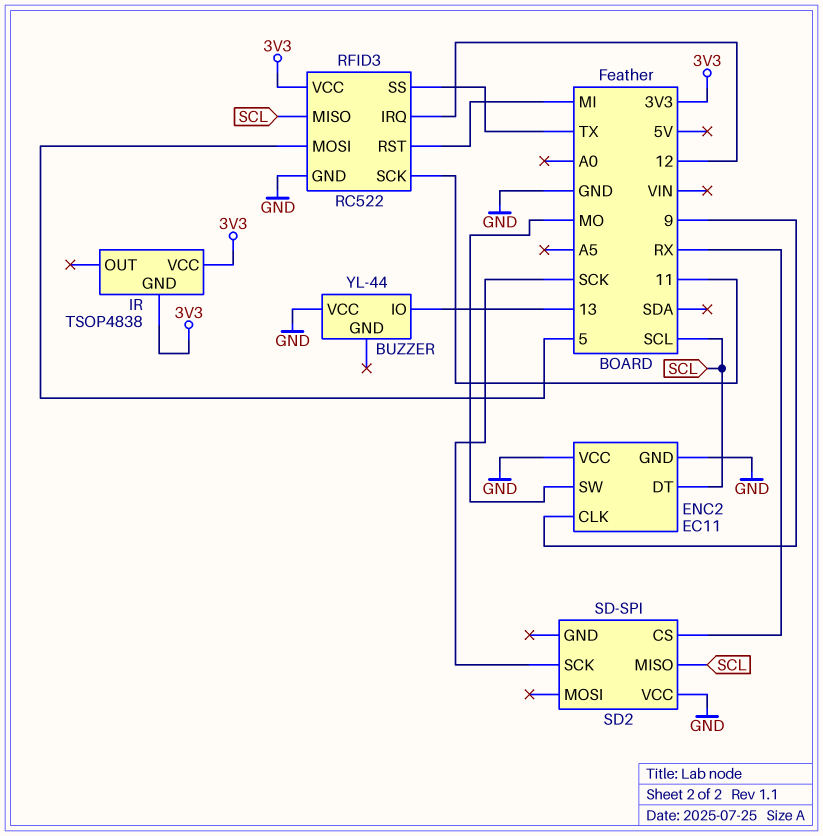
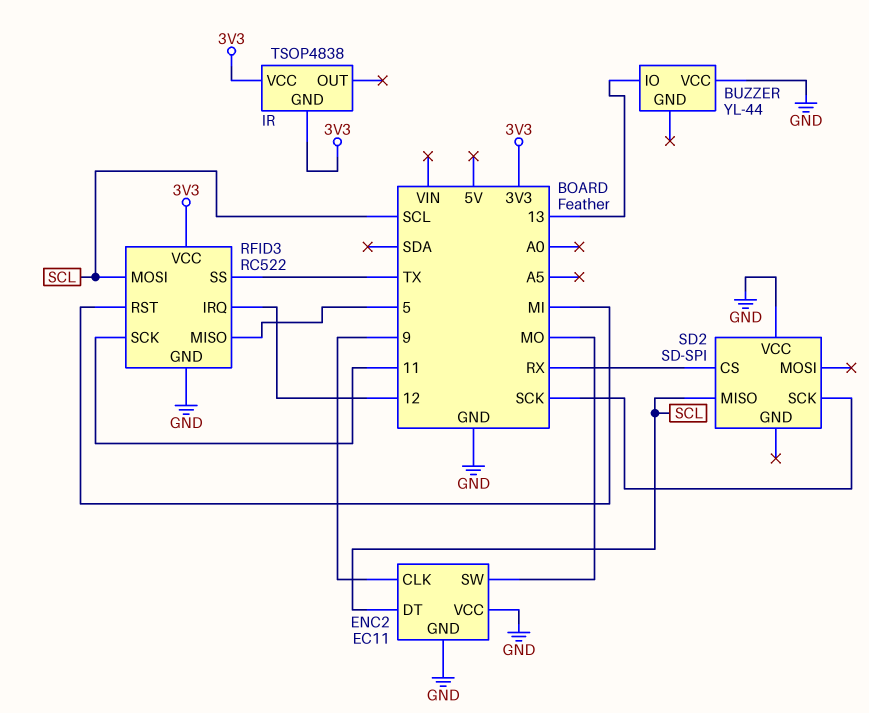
RFID3 pin MISO: SCL -> 5
RFID3 pin MOSI: 5 -> SCL

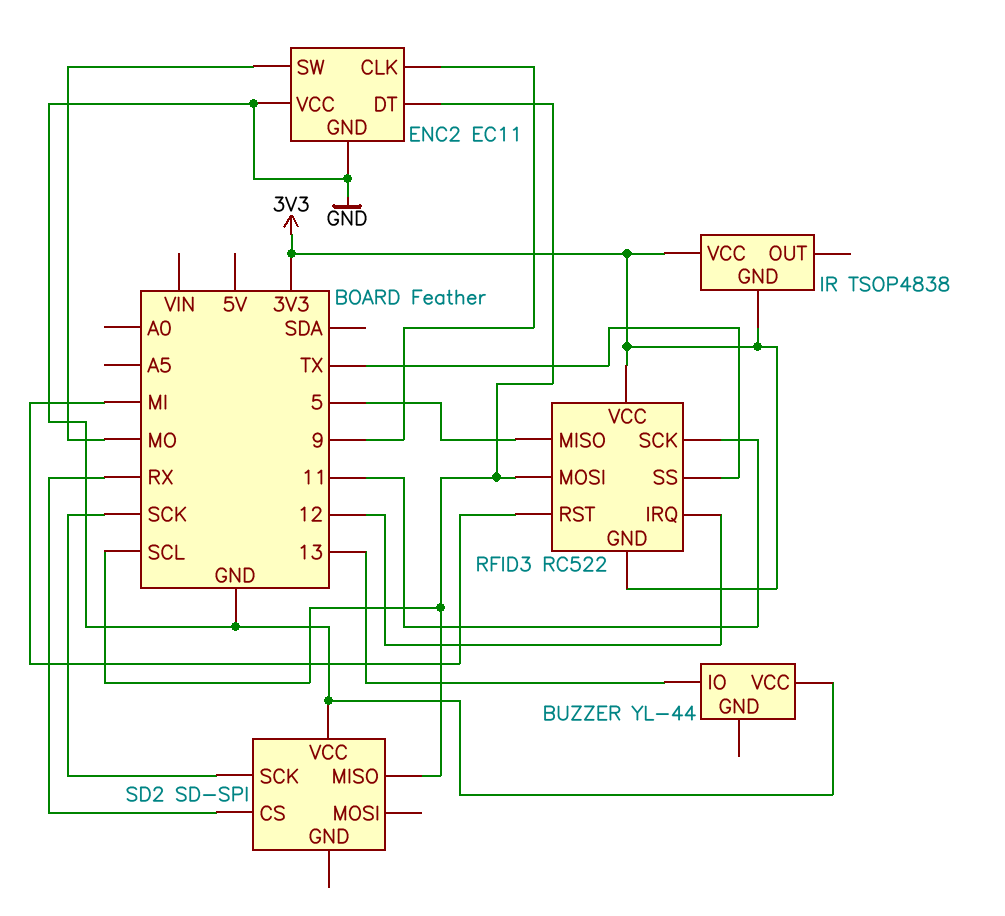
RFID3 pin GND: GND -> 3V3

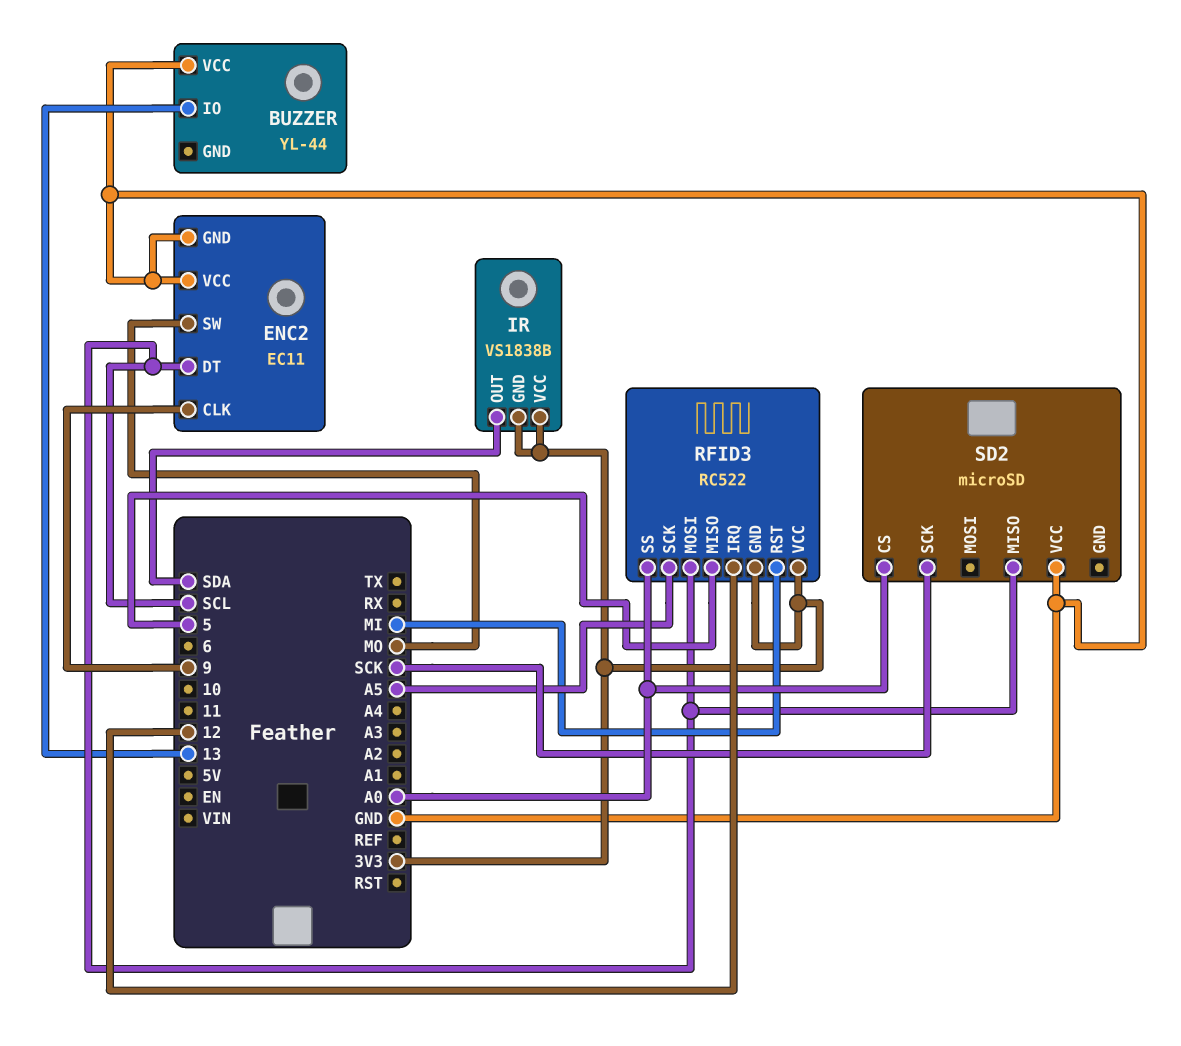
IR: TSOP4838 -> VS1838B
IR pin OUT: none -> SDA
RFID3 pin SCK: 11 -> A5
RFID3 pin SS: TX -> A0
SD2: SD-SPI -> microSD
SD2 pin CS: RX -> A0

